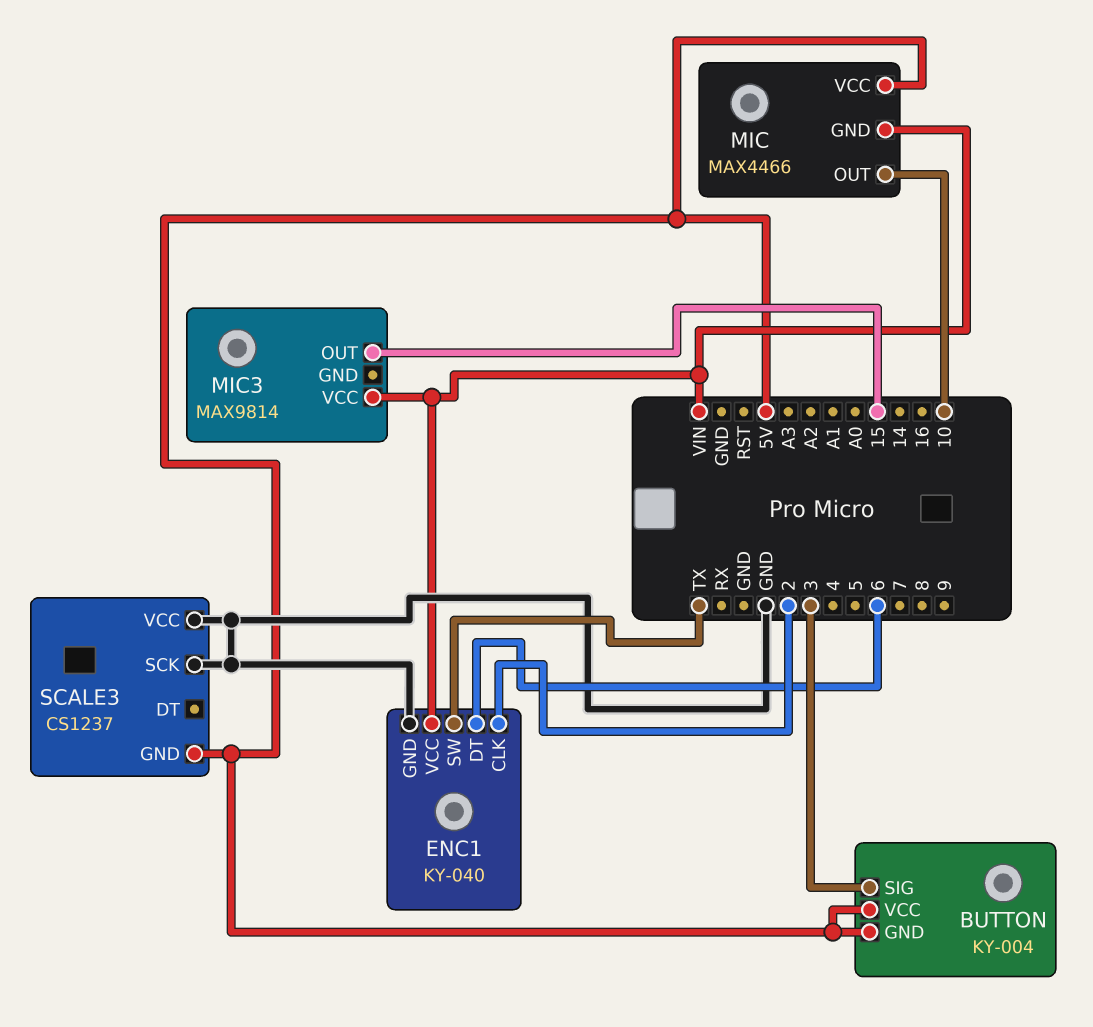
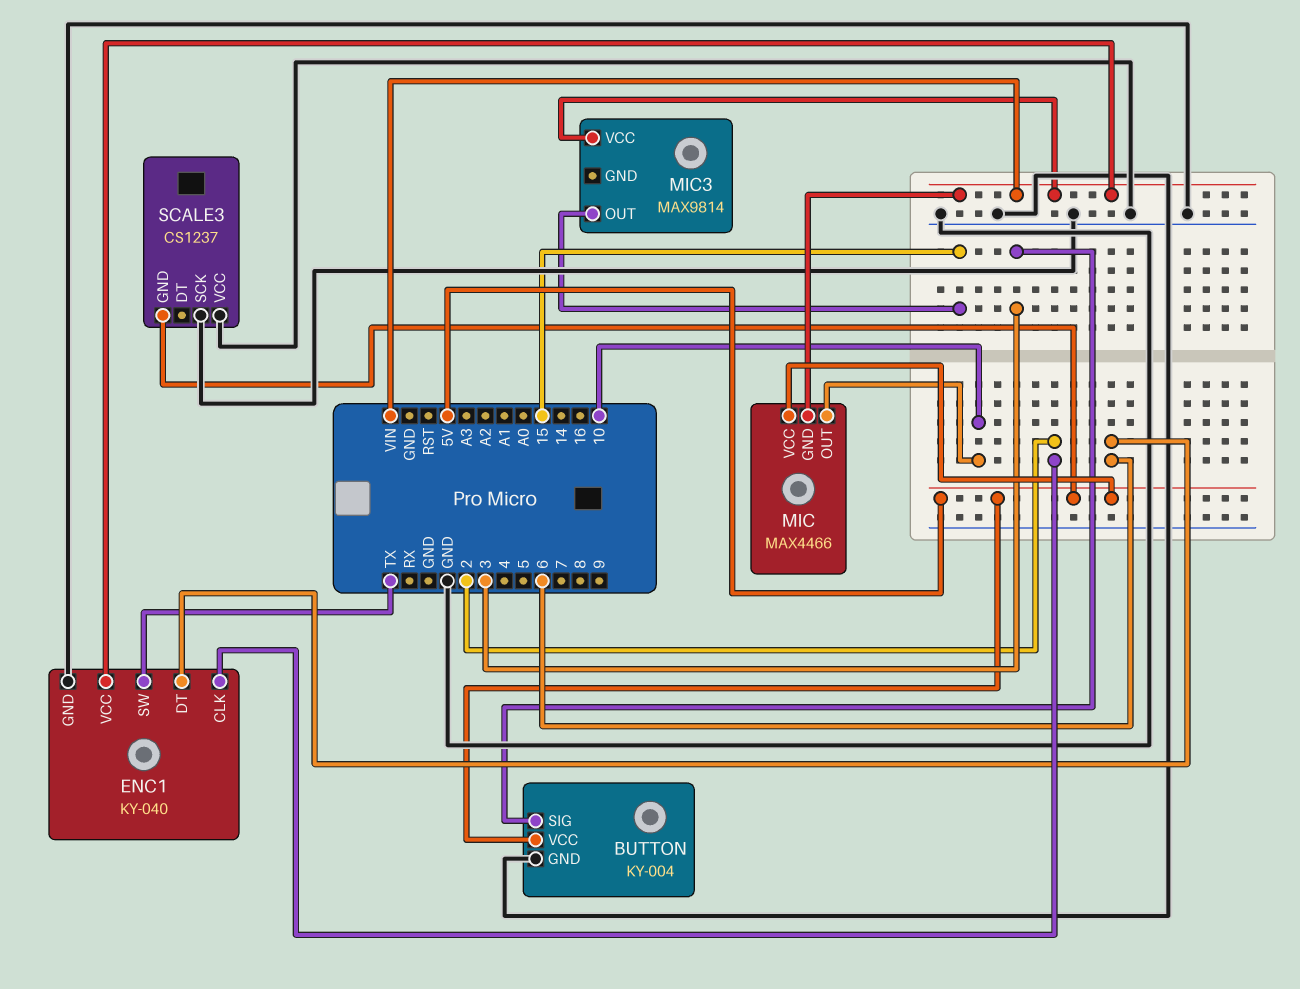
BUTTON pin GND: 5V -> GND

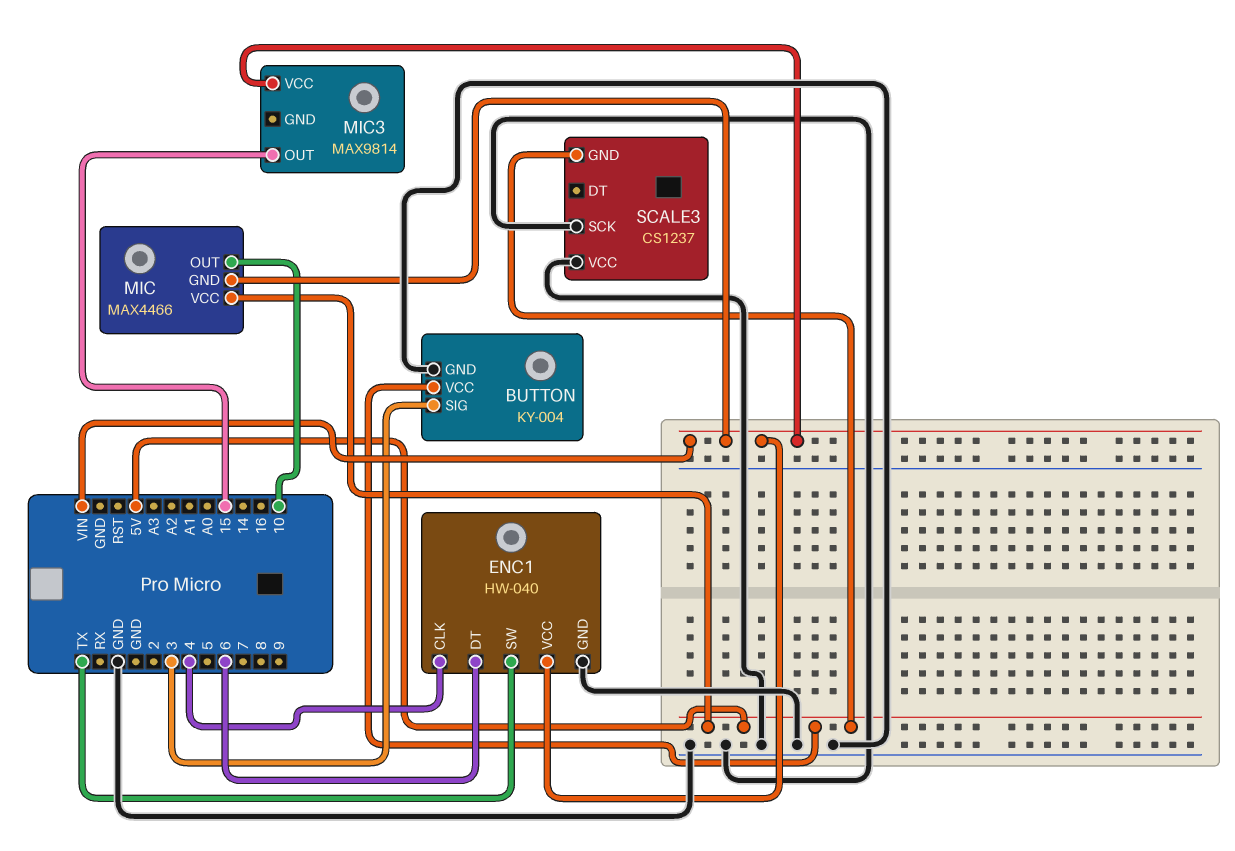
ENC1: KY-040 -> HW-040
ENC1 pin CLK: 2 -> 4

